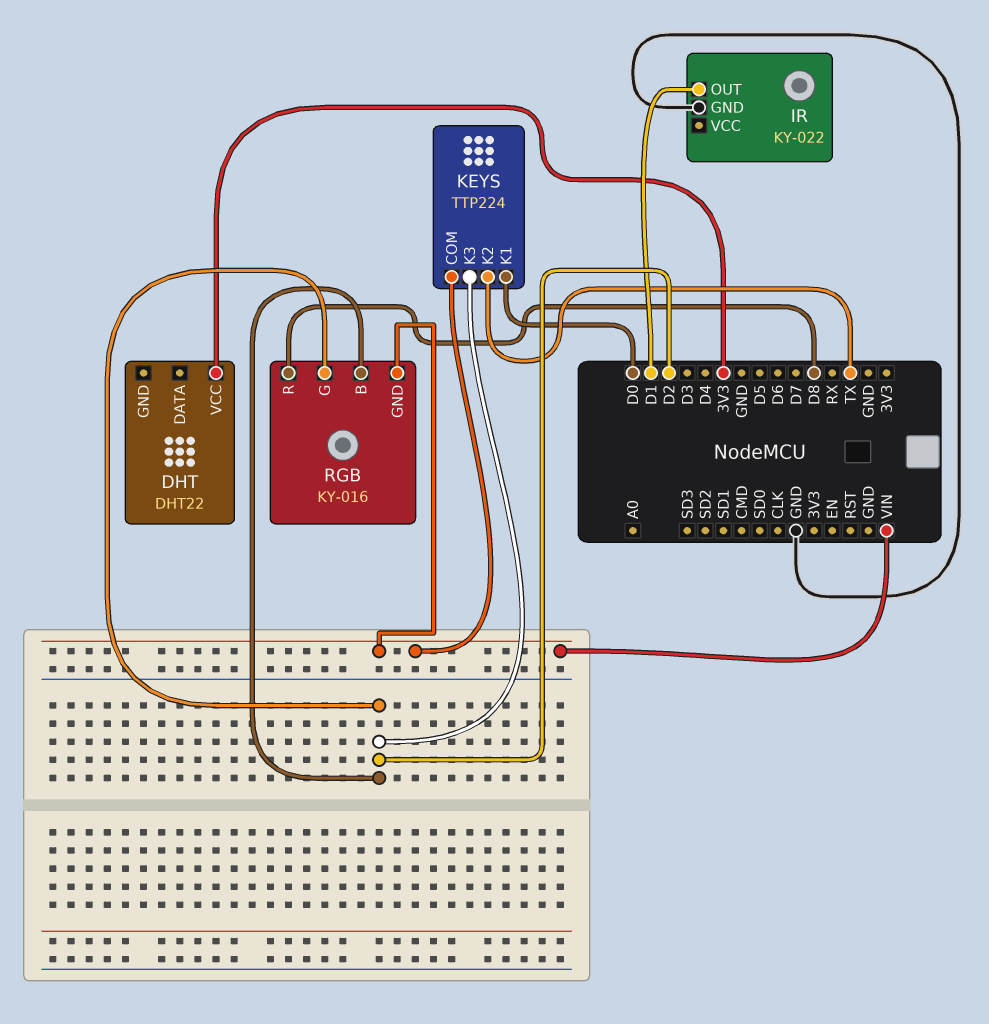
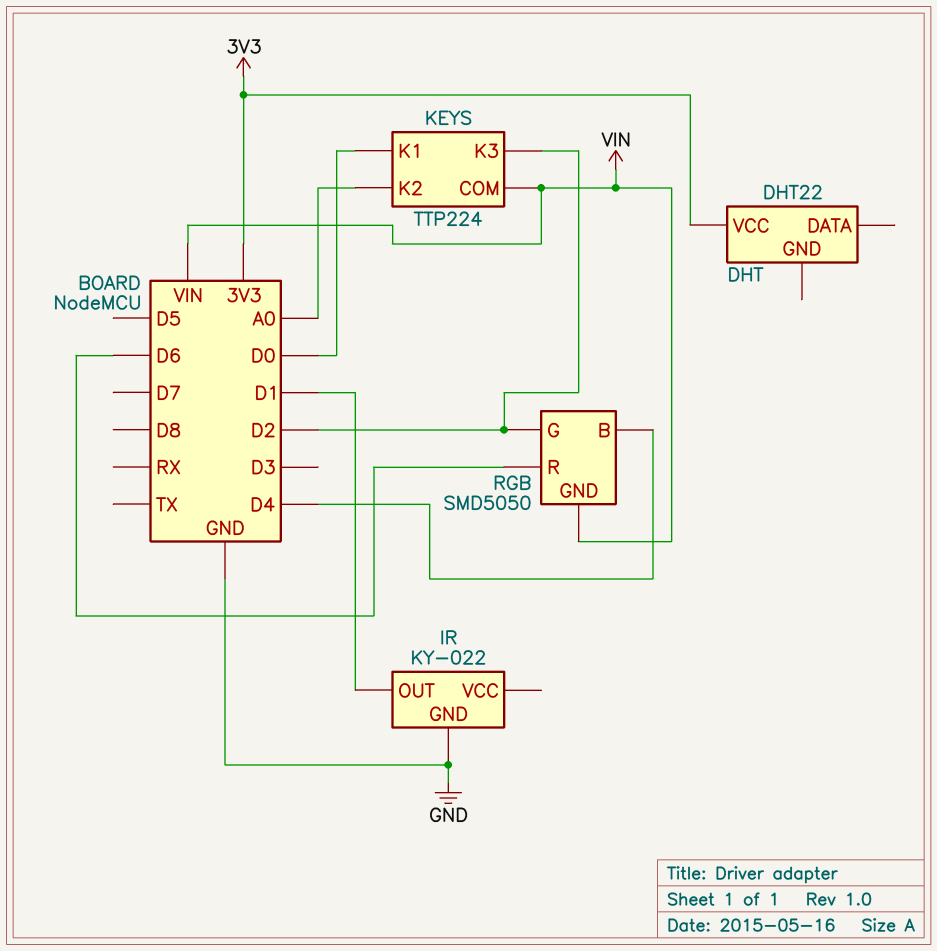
KEYS pin K2: TX -> A0
RGB: KY-016 -> SMD5050
RGB pin B: D2 -> D4
RGB pin R: D8 -> D6

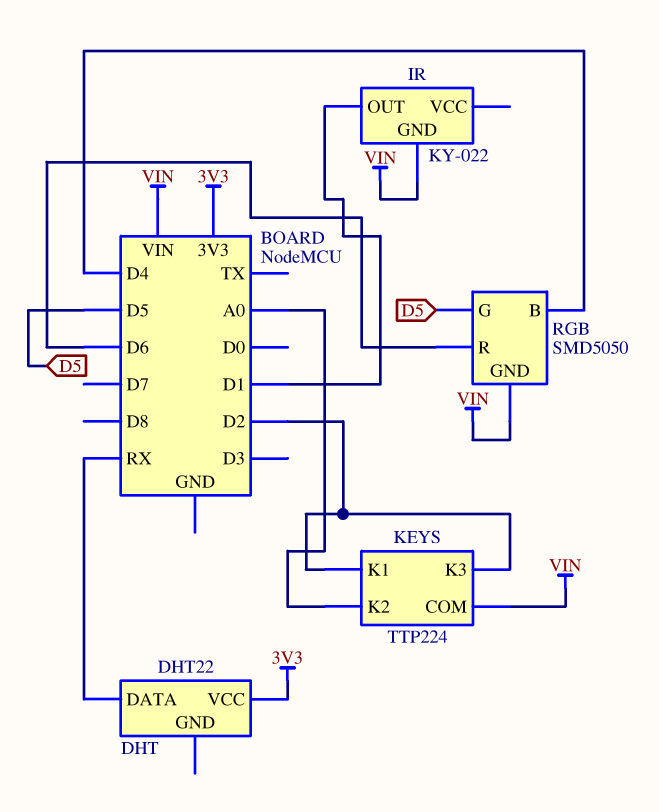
DHT pin DATA: none -> RX
IR pin GND: GND -> VIN
KEYS pin K1: D0 -> D2
RGB pin G: D2 -> D5

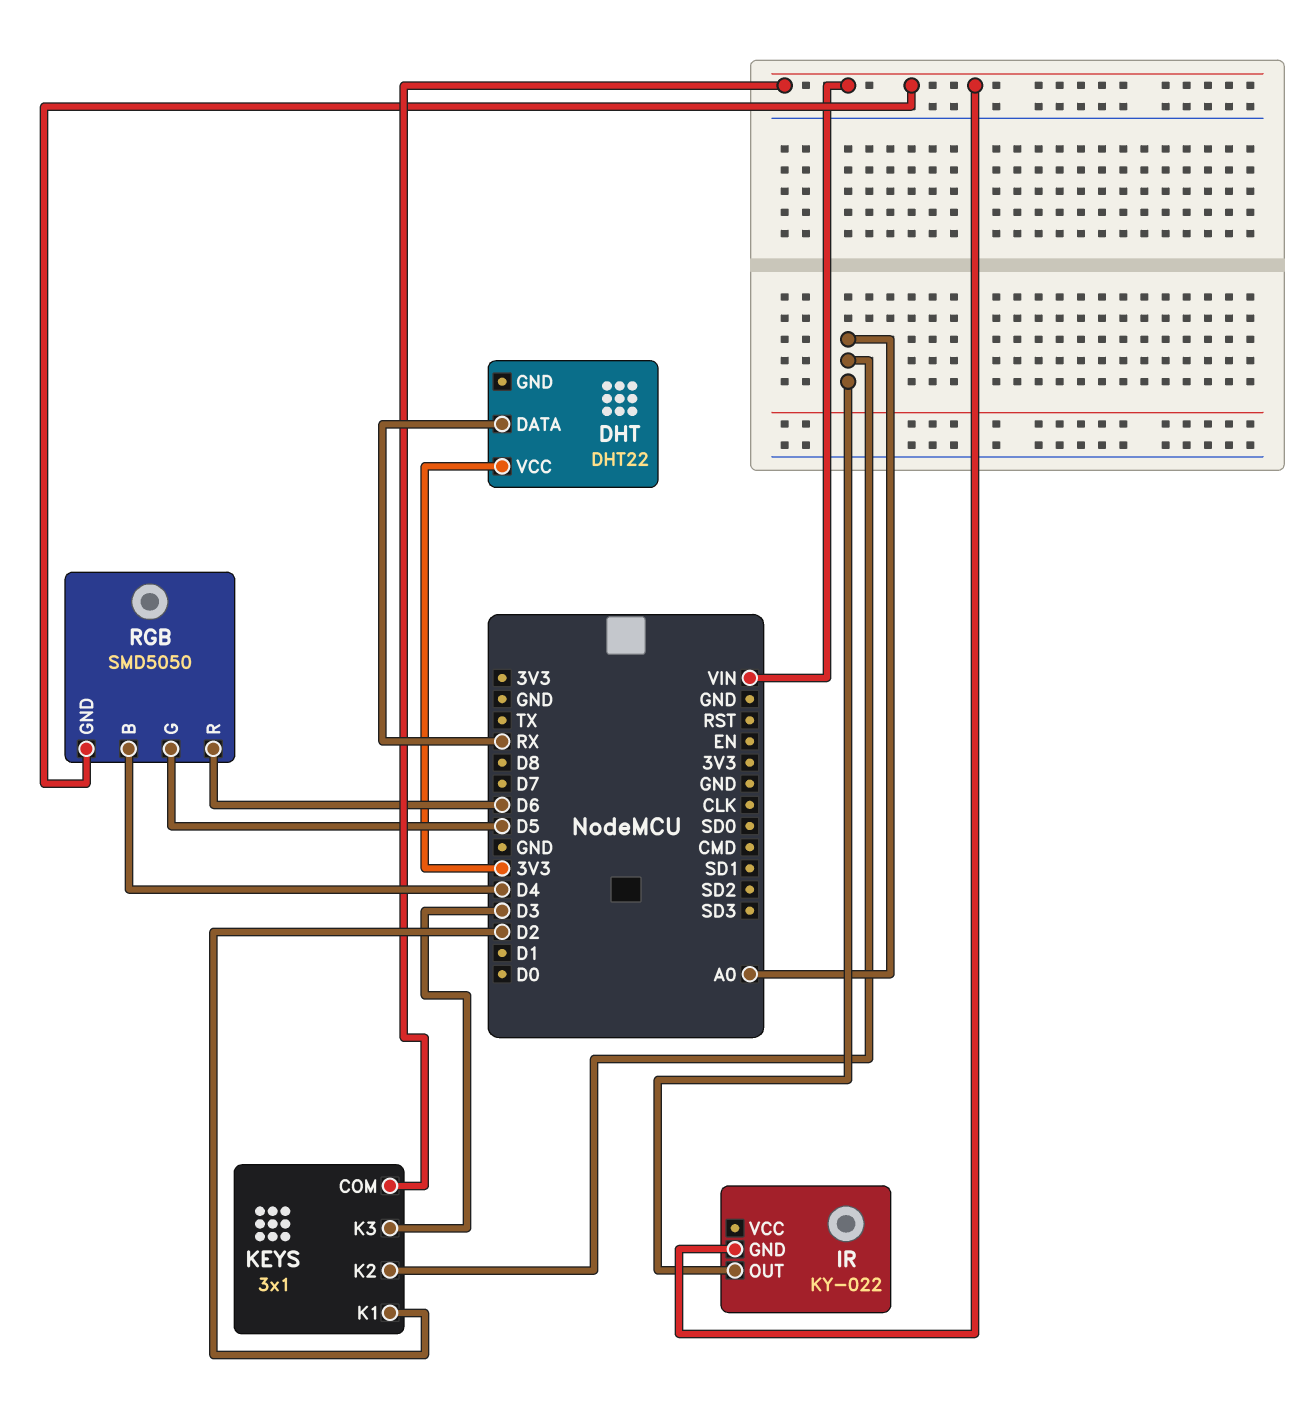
IR pin OUT: D1 -> A0
KEYS: TTP224 -> 3x1
KEYS pin K3: D2 -> D3

